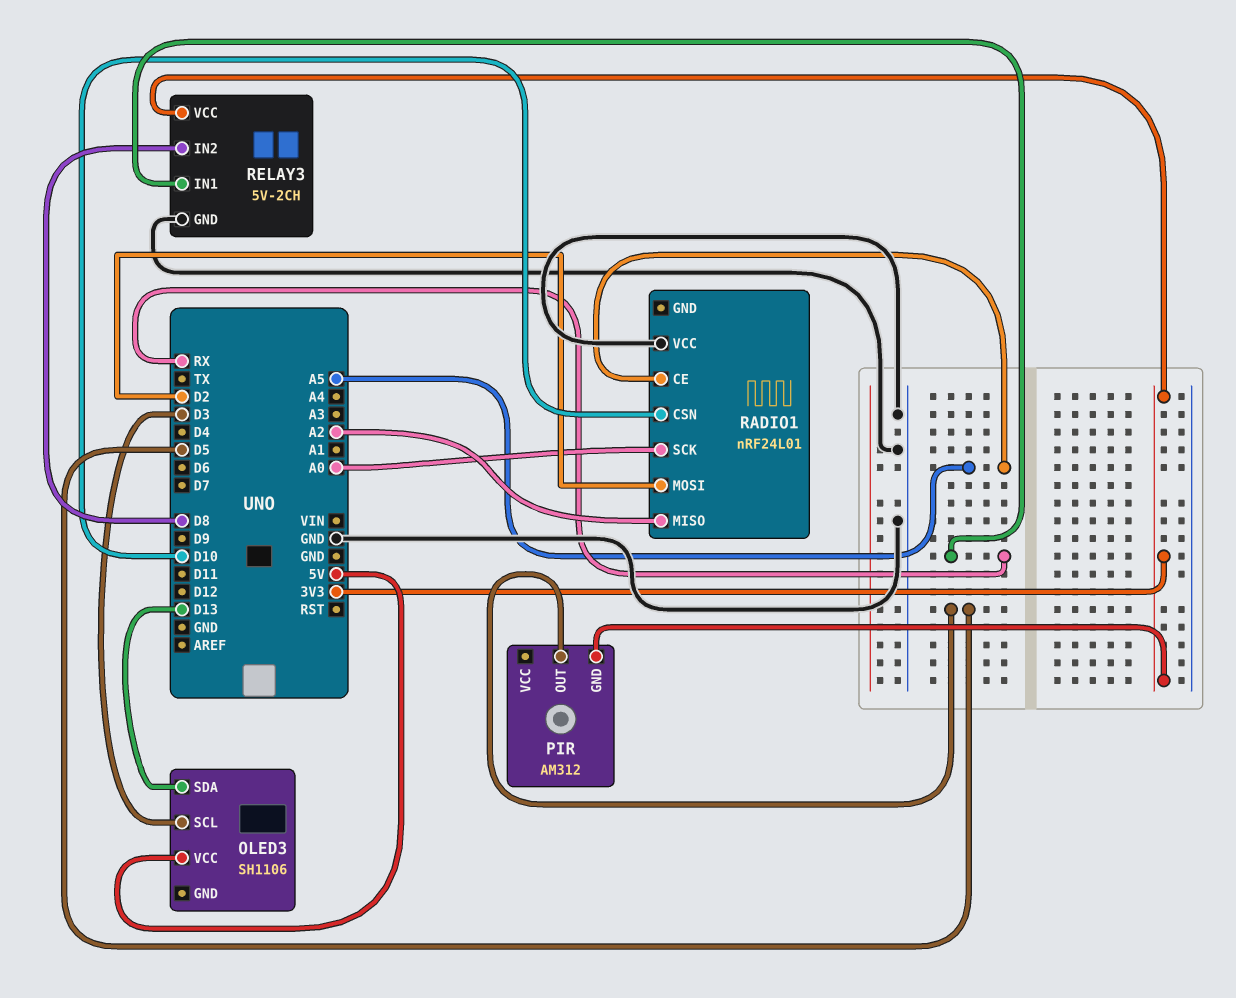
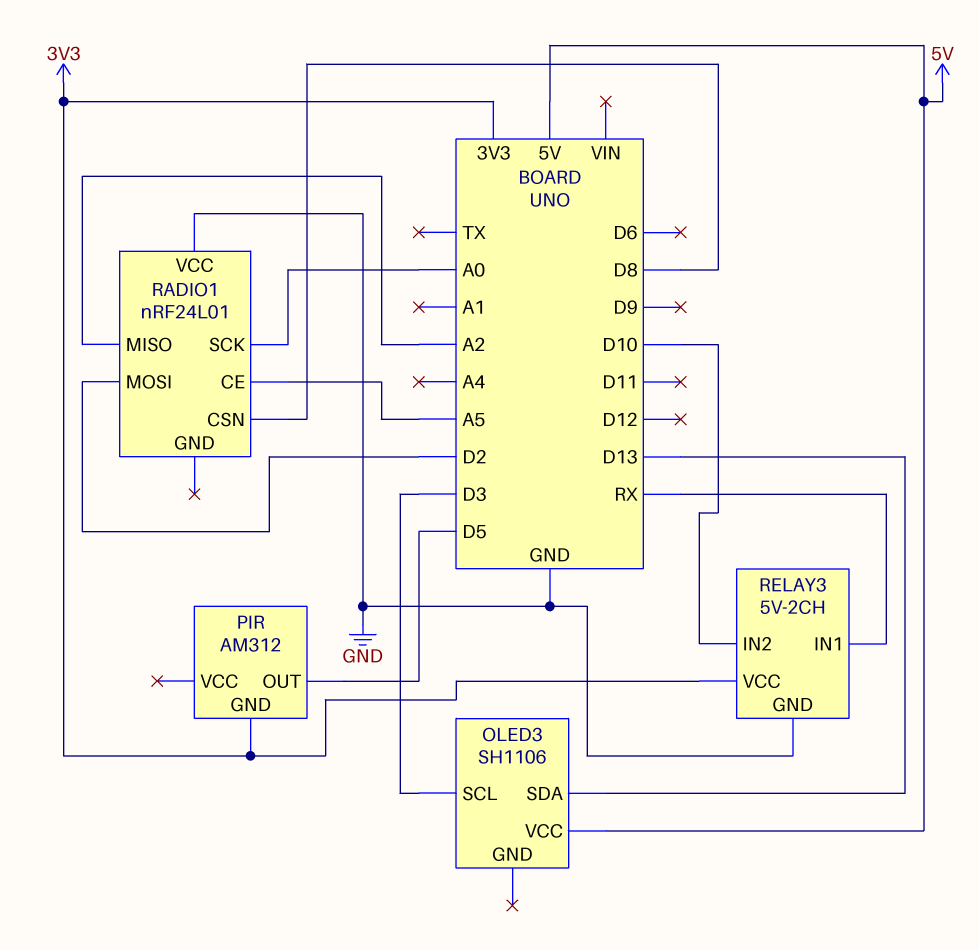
RADIO1 pin CSN: D10 -> D8
RELAY3 pin IN2: D8 -> D10

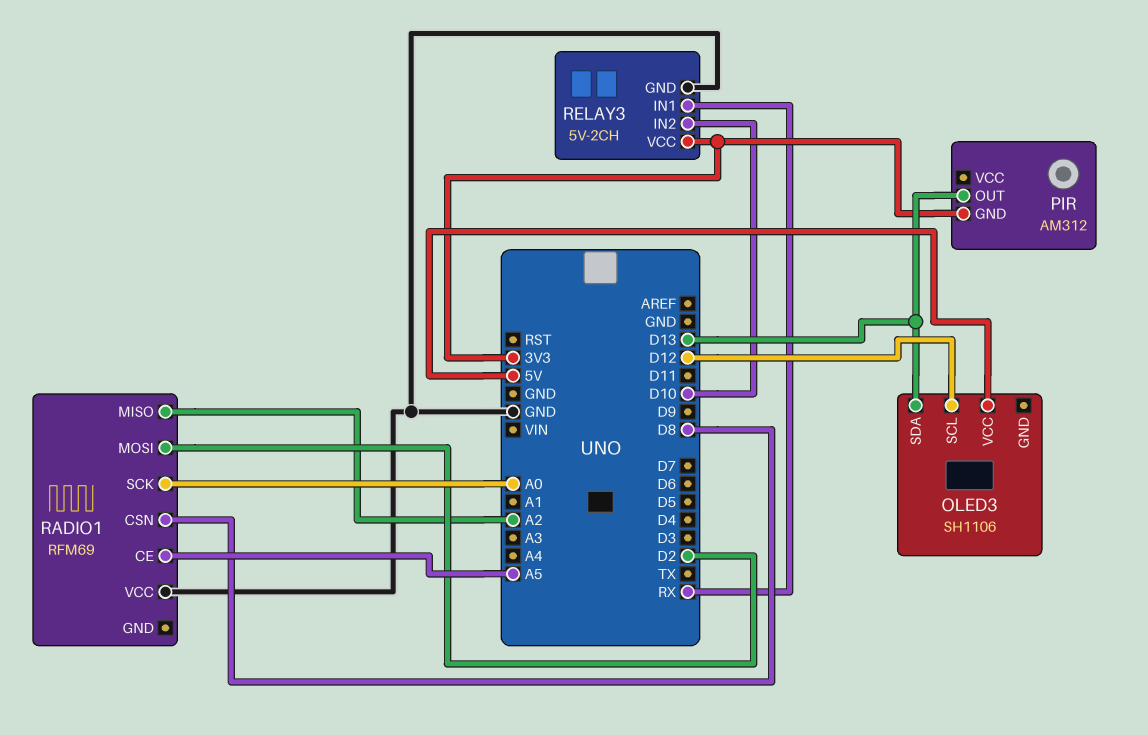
OLED3 pin SCL: D3 -> D12
PIR pin OUT: D5 -> D13
RADIO1: nRF24L01 -> RFM69

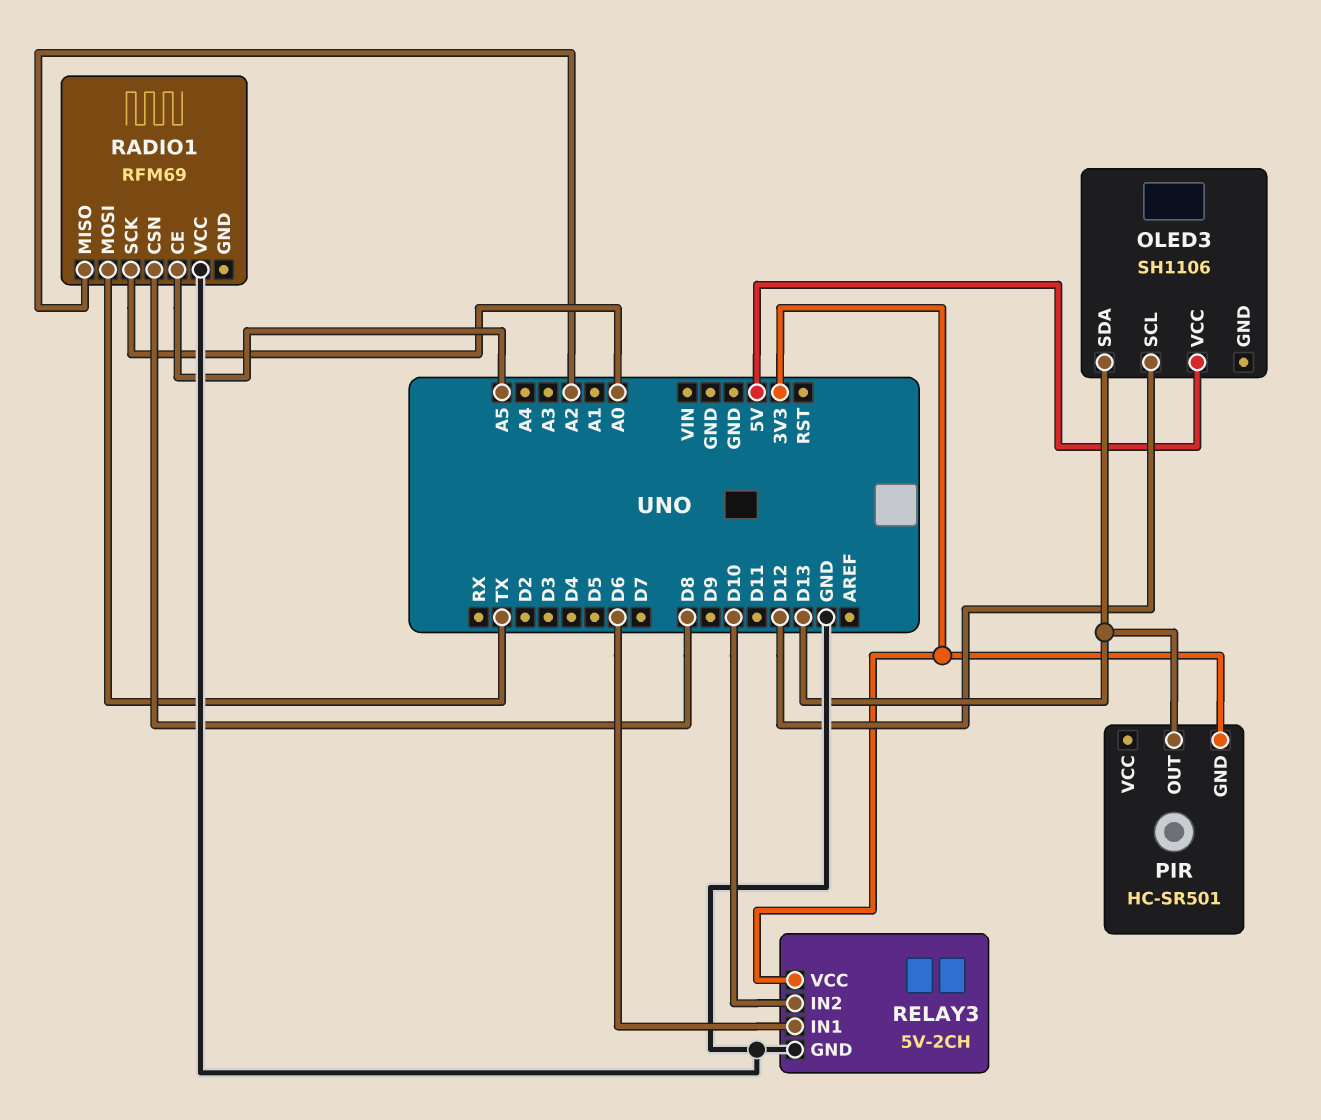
PIR: AM312 -> HC-SR501
RADIO1 pin MOSI: D2 -> TX
RELAY3 pin IN1: RX -> D6

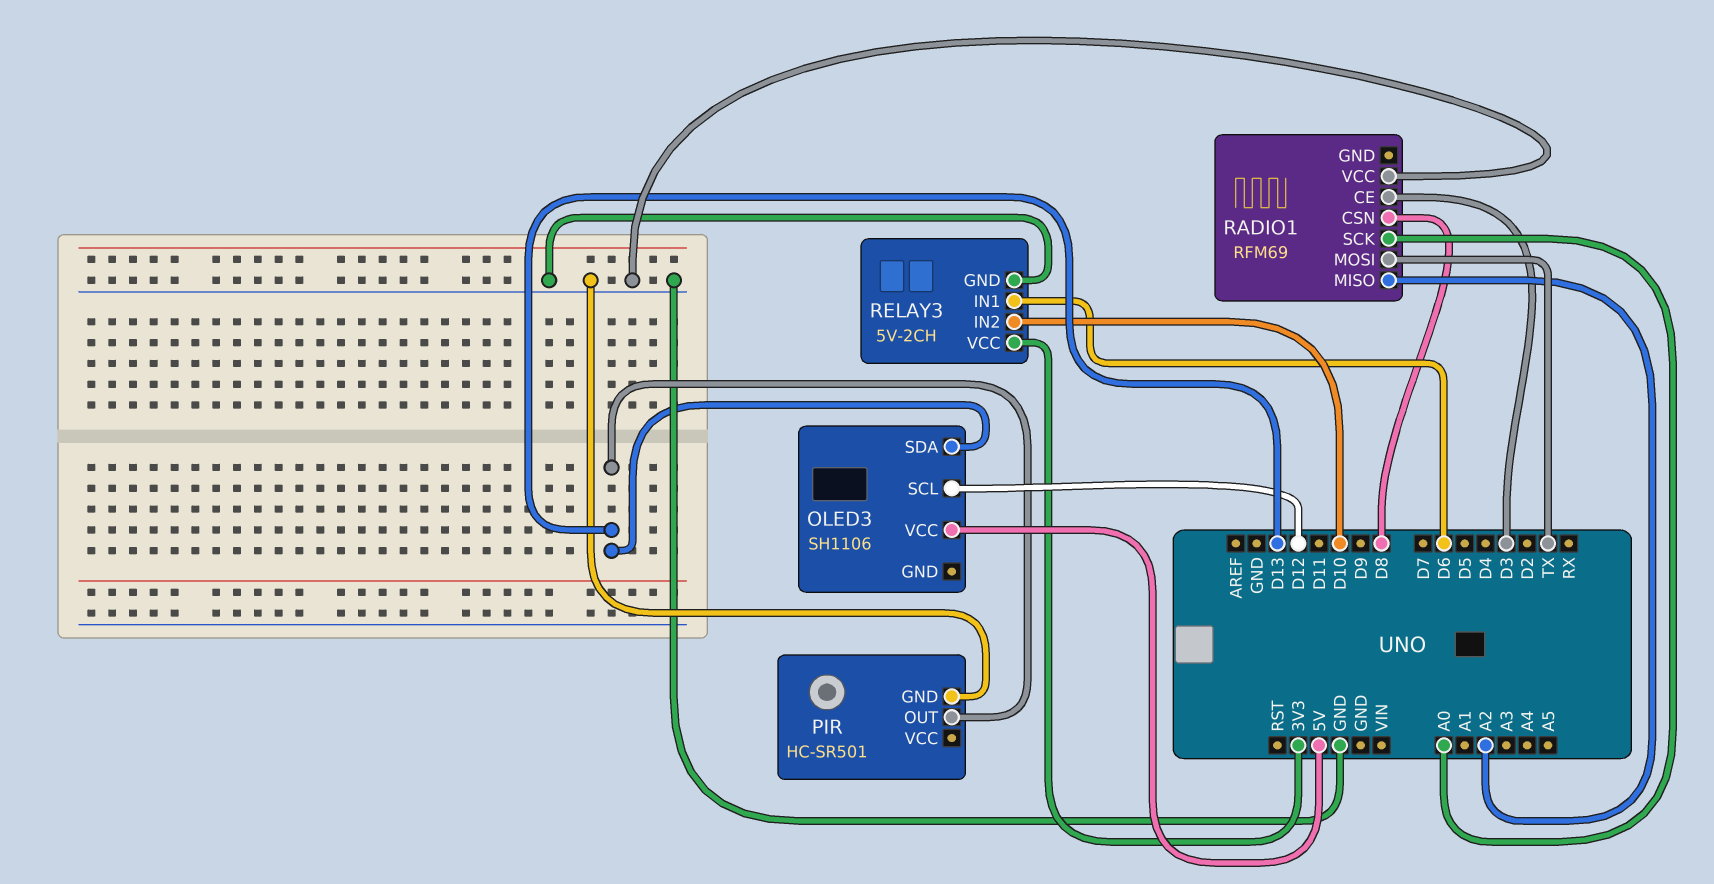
PIR pin GND: 3V3 -> GND
RADIO1 pin CE: A5 -> D3

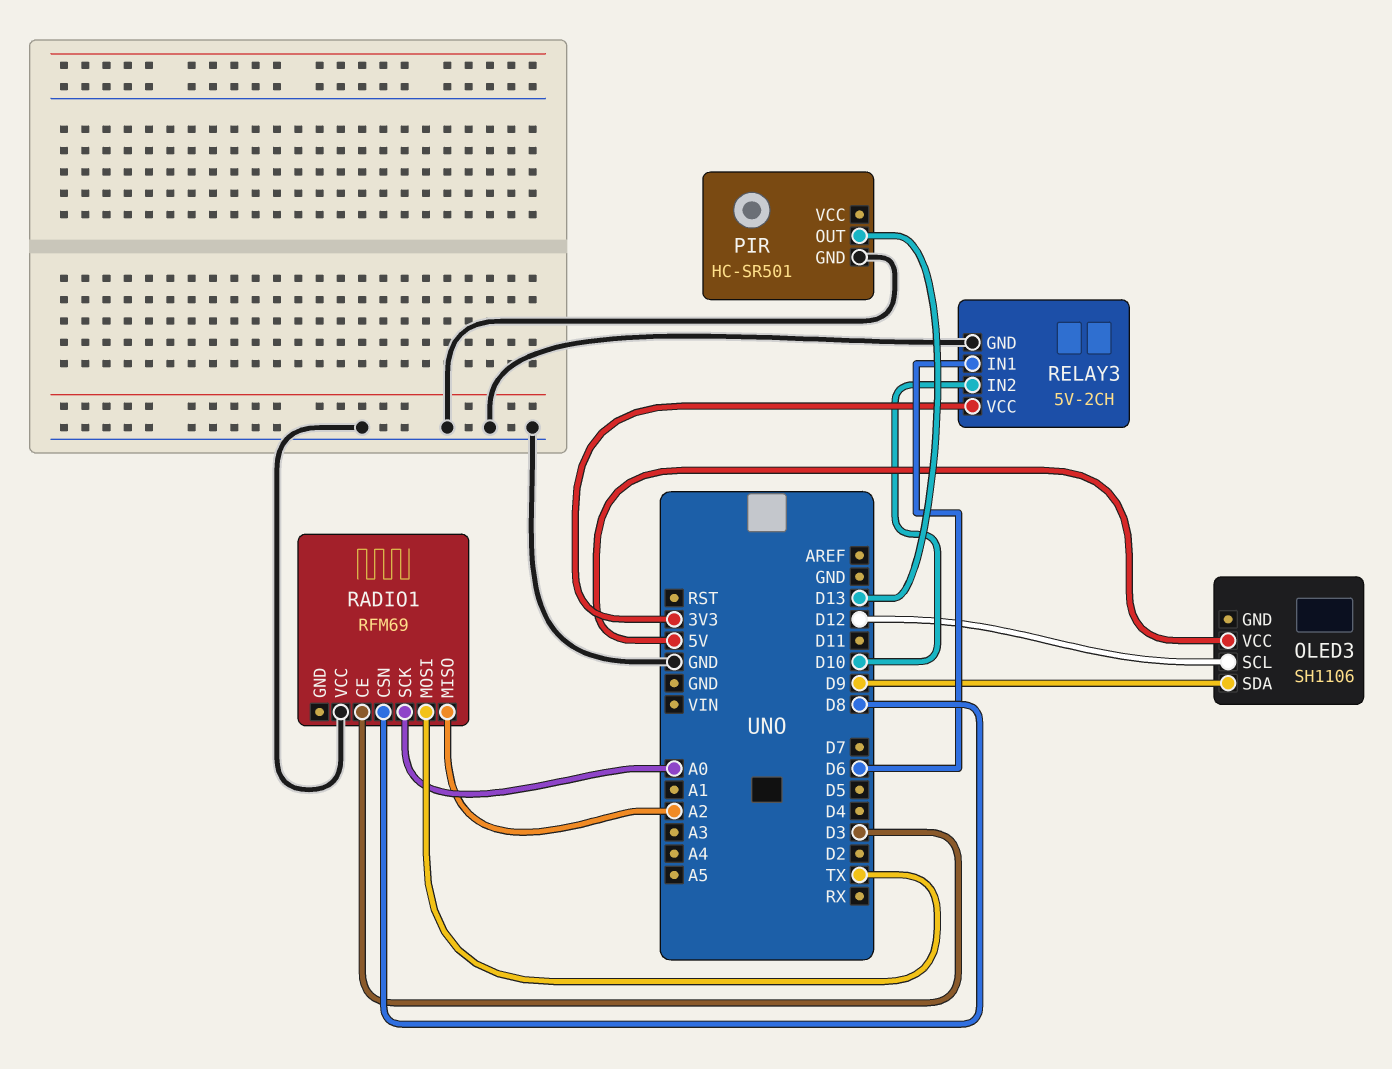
OLED3 pin SDA: D13 -> D9

